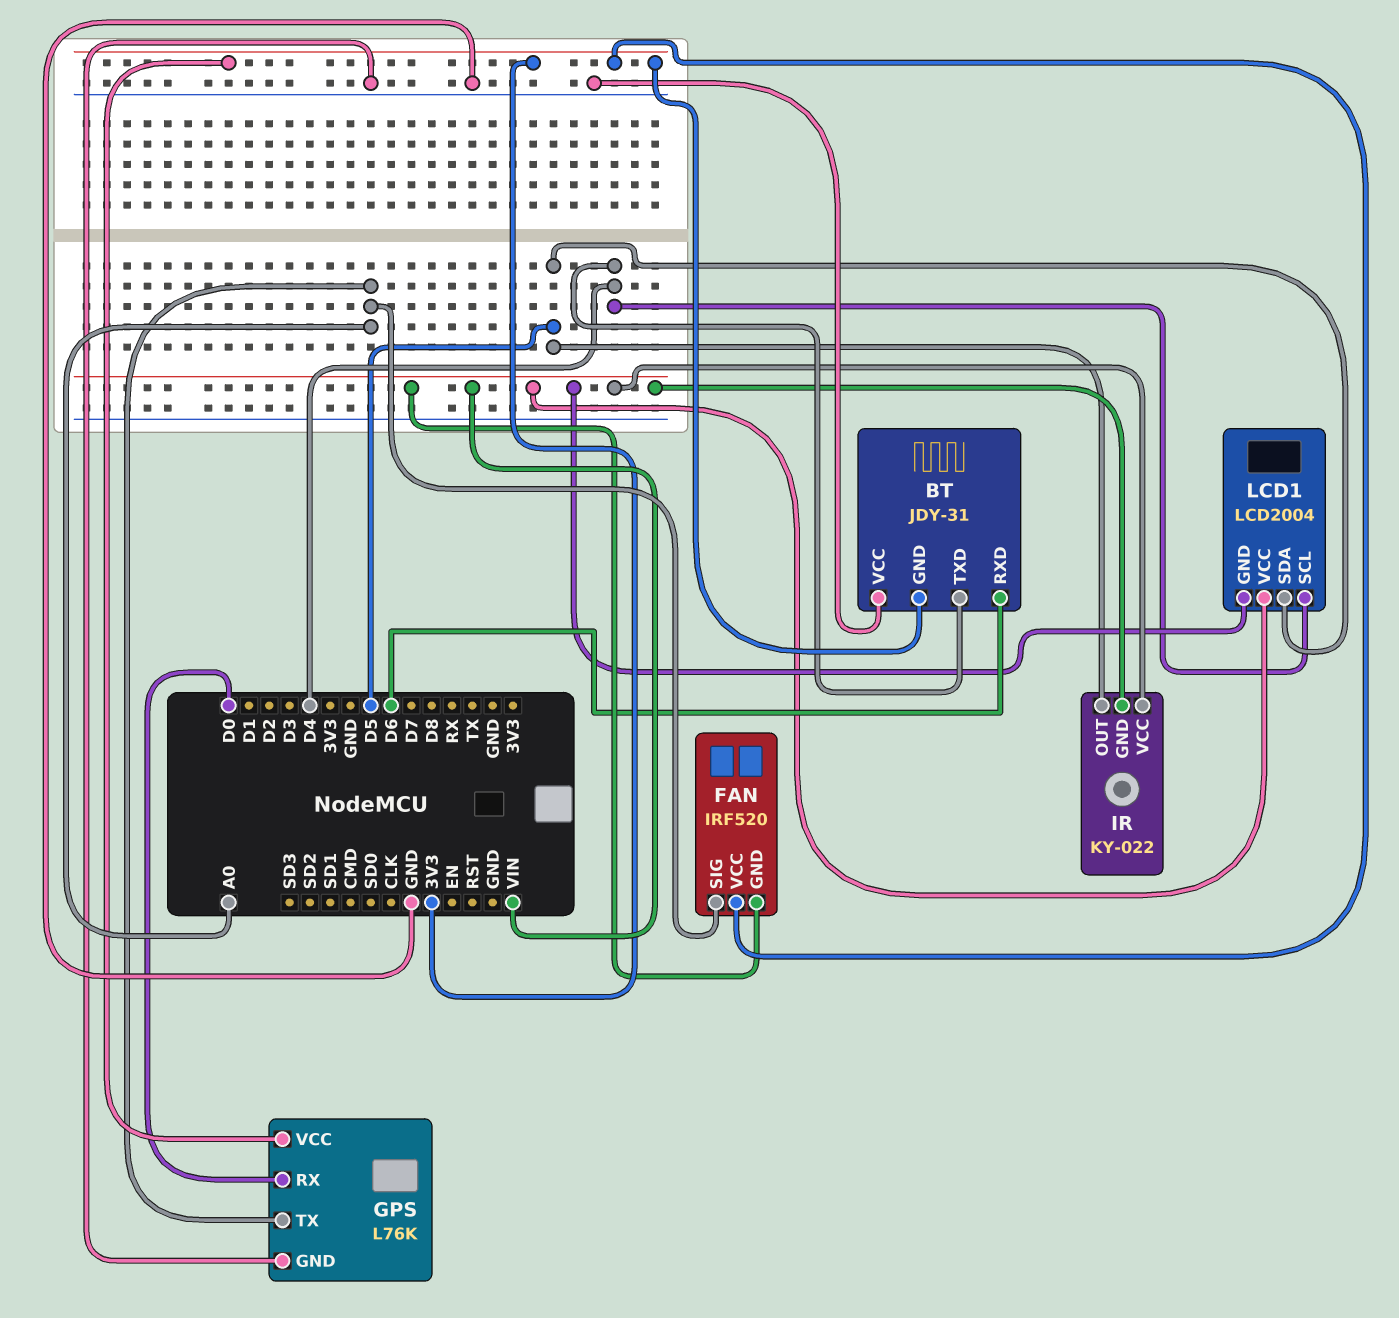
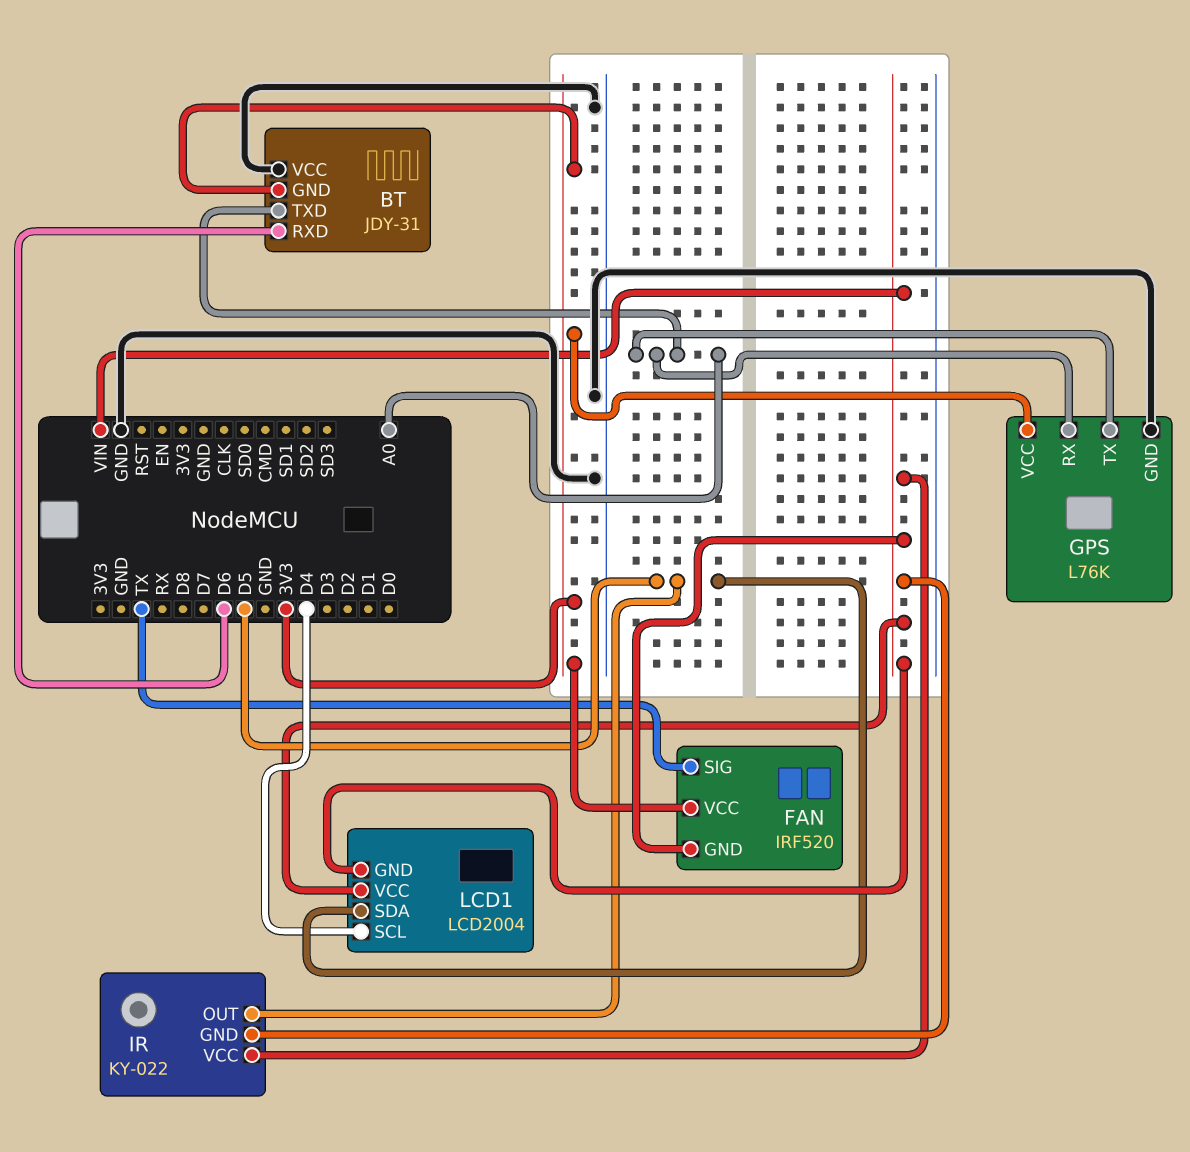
BT pin TXD: D4 -> A0
FAN pin SIG: A0 -> TX
GPS pin RX: D0 -> A0

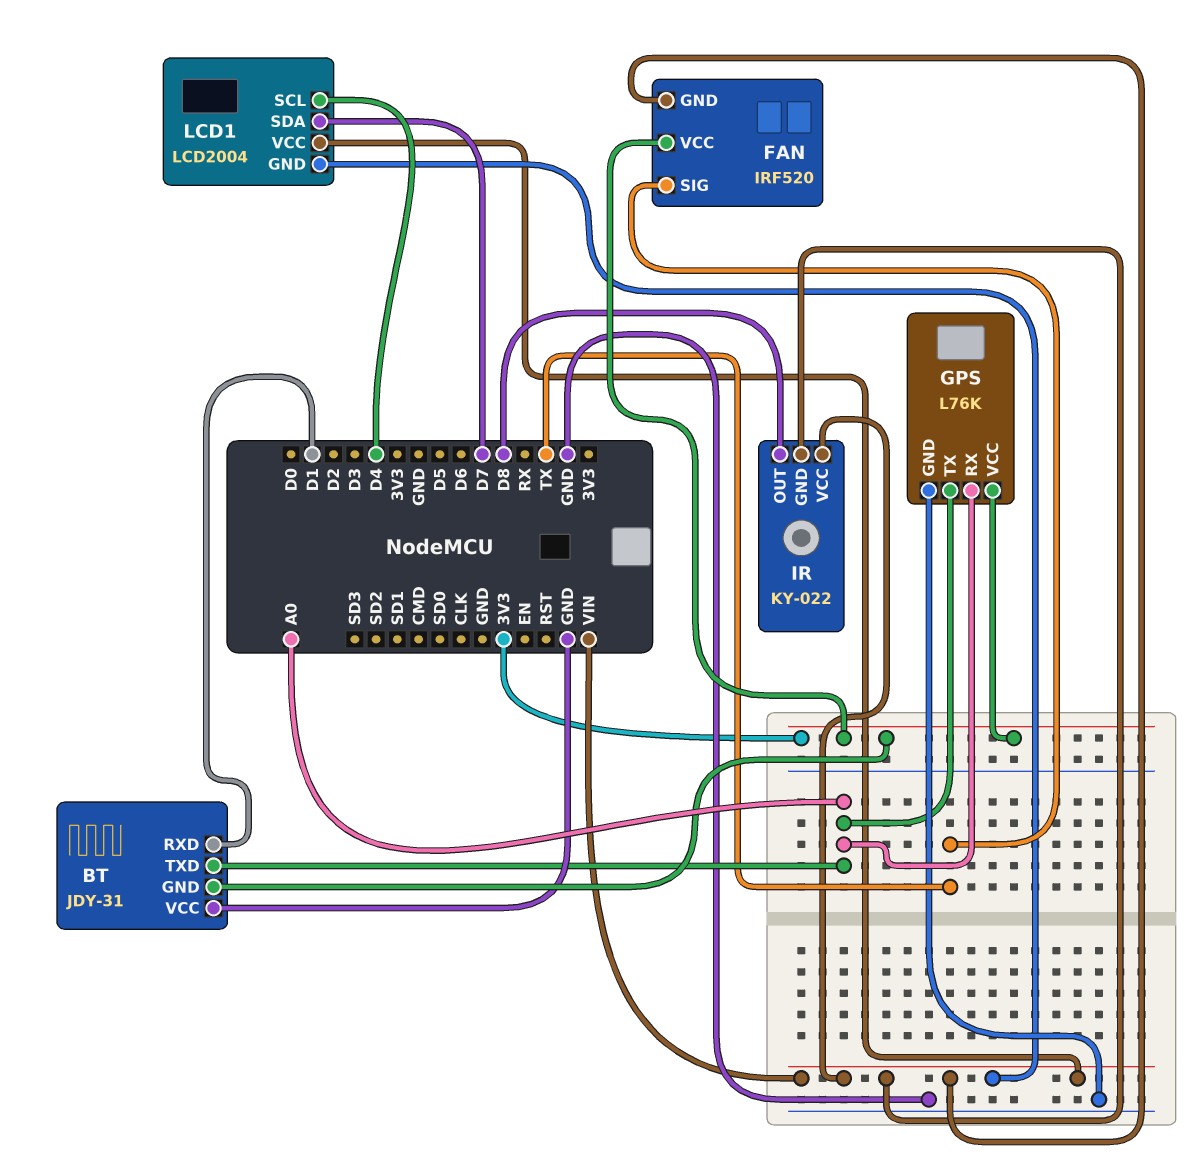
BT pin RXD: D6 -> D1
IR pin OUT: D5 -> D8
LCD1 pin SDA: D5 -> D7

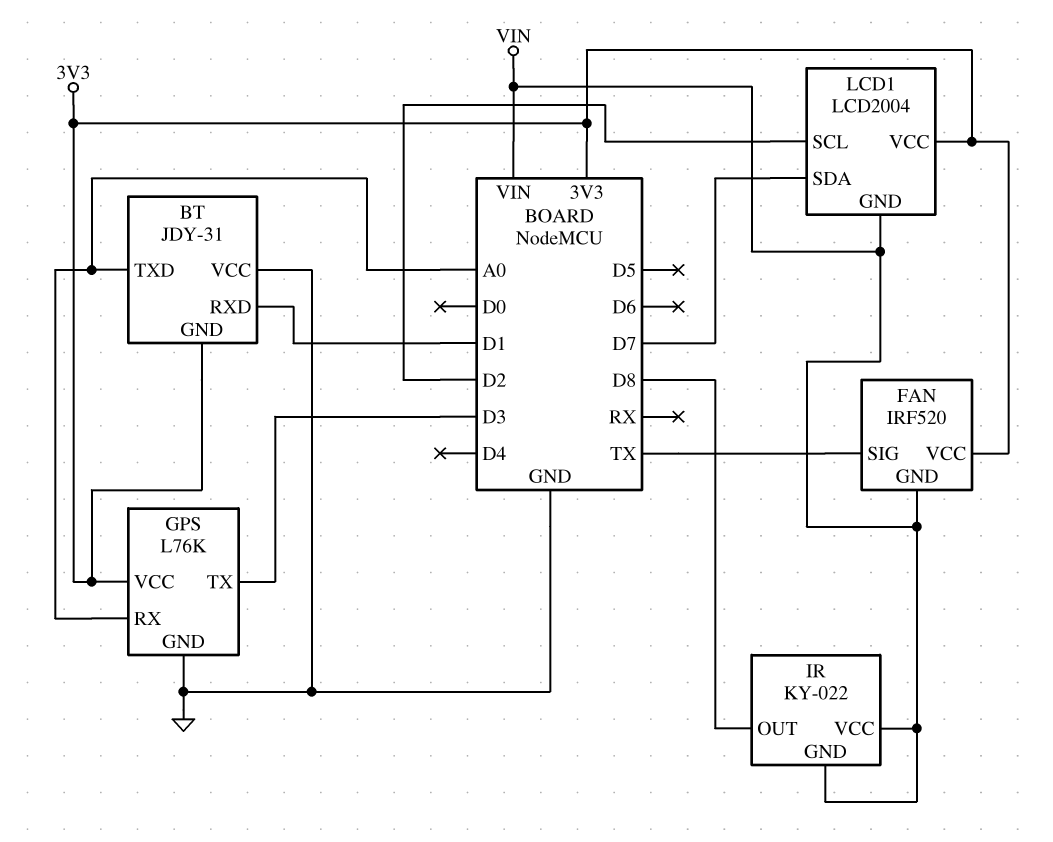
GPS pin TX: A0 -> D3
LCD1 pin SCL: D4 -> D2
LCD1 pin VCC: VIN -> 3V3

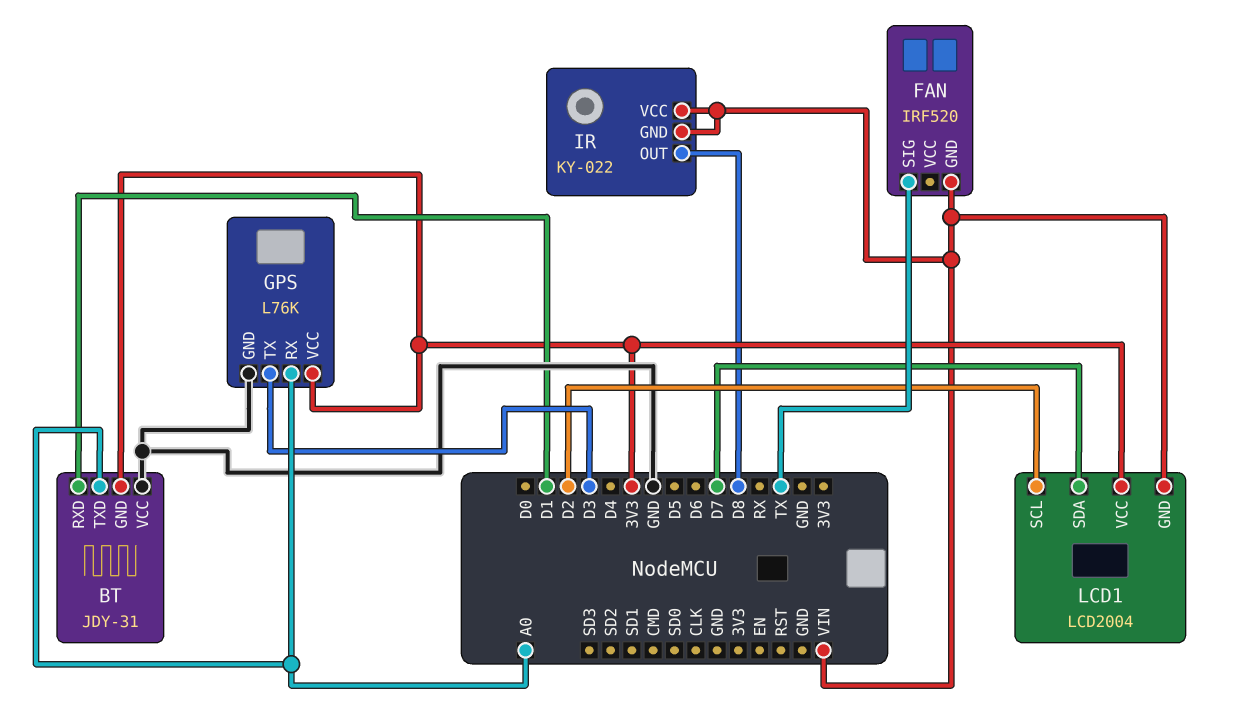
FAN pin VCC: 3V3 -> none

